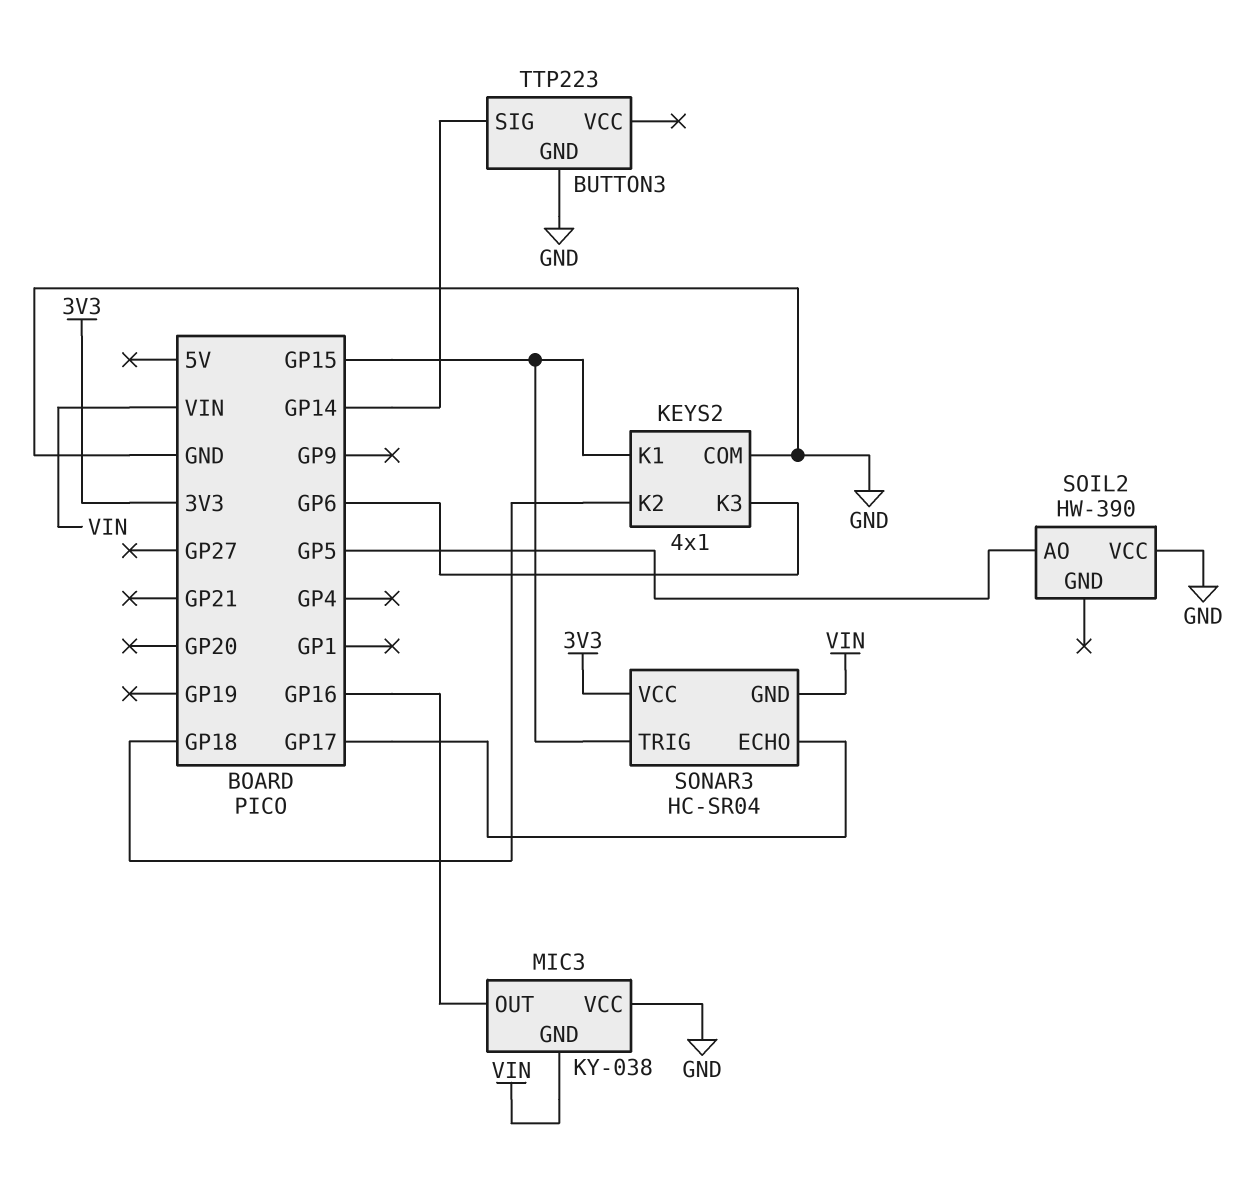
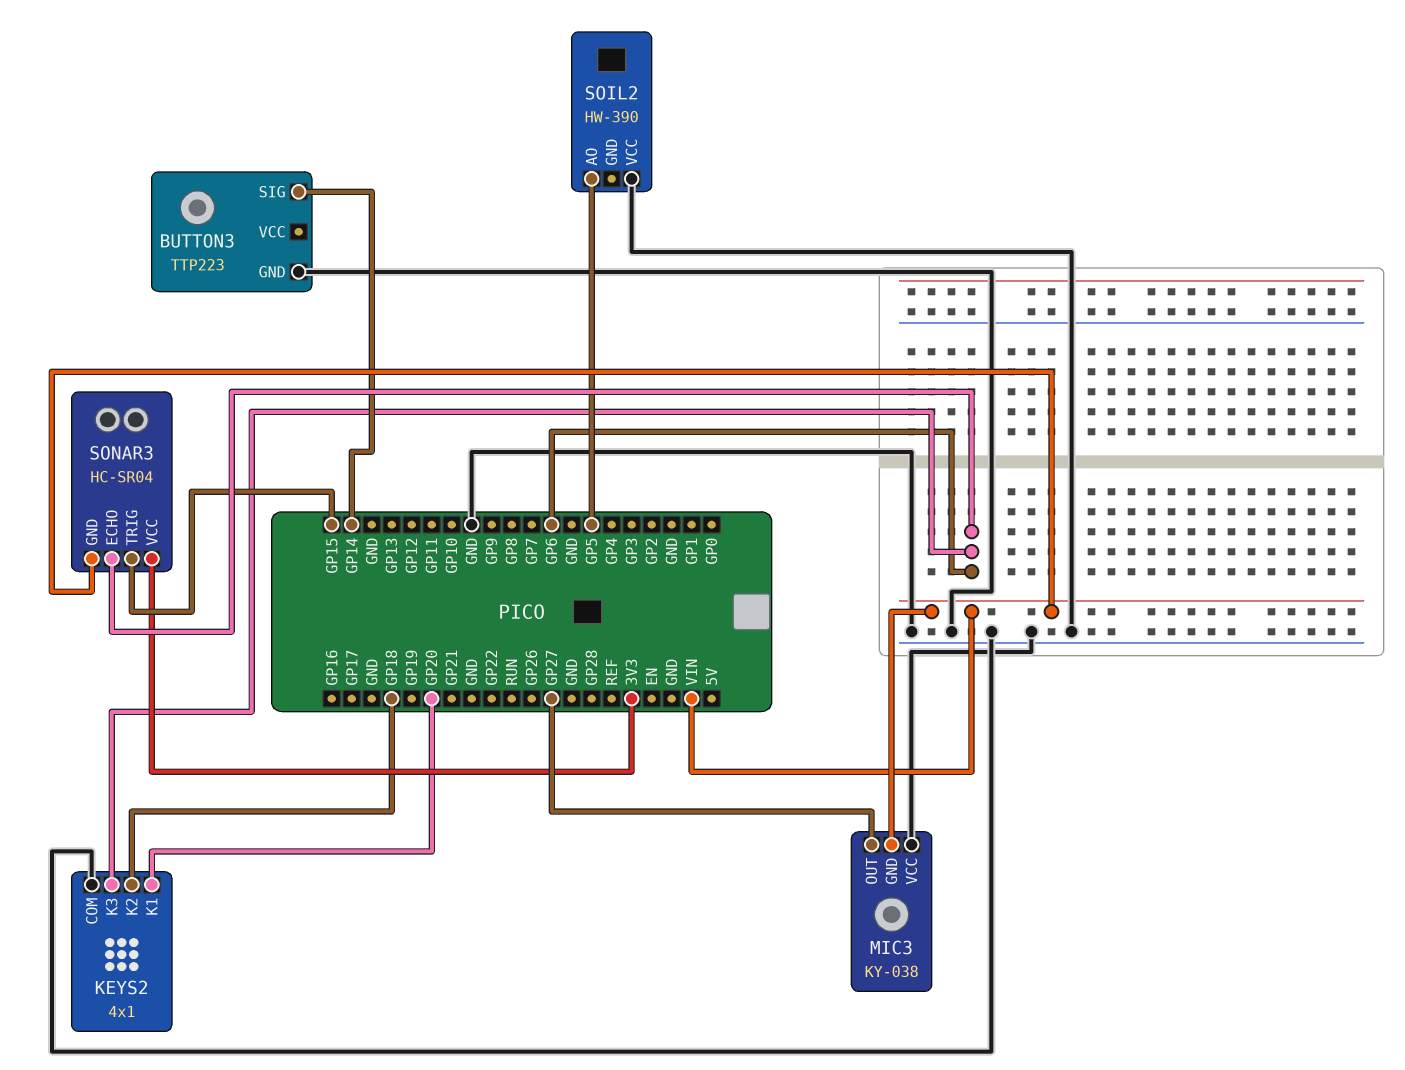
KEYS2 pin K1: GP15 -> GP20
MIC3 pin OUT: GP16 -> GP27
SONAR3 pin ECHO: GP17 -> GP6

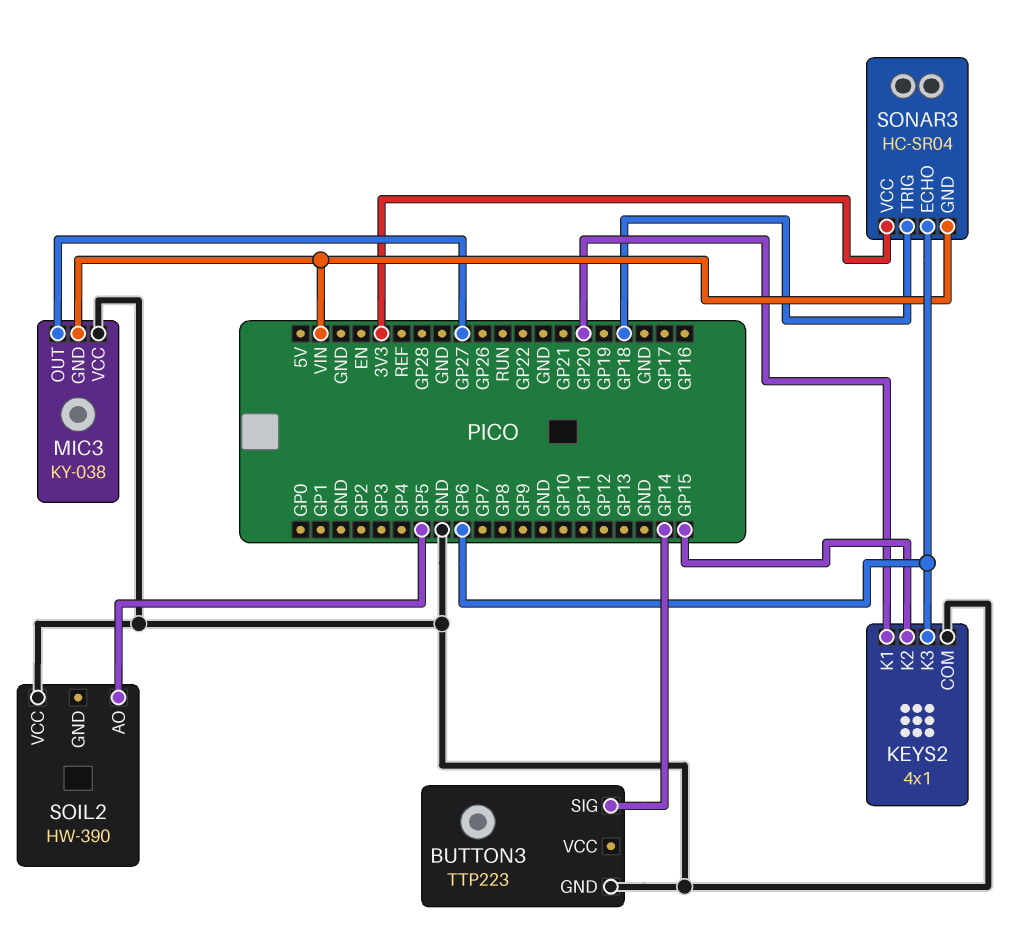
KEYS2 pin K2: GP18 -> GP15
SONAR3 pin TRIG: GP15 -> GP18

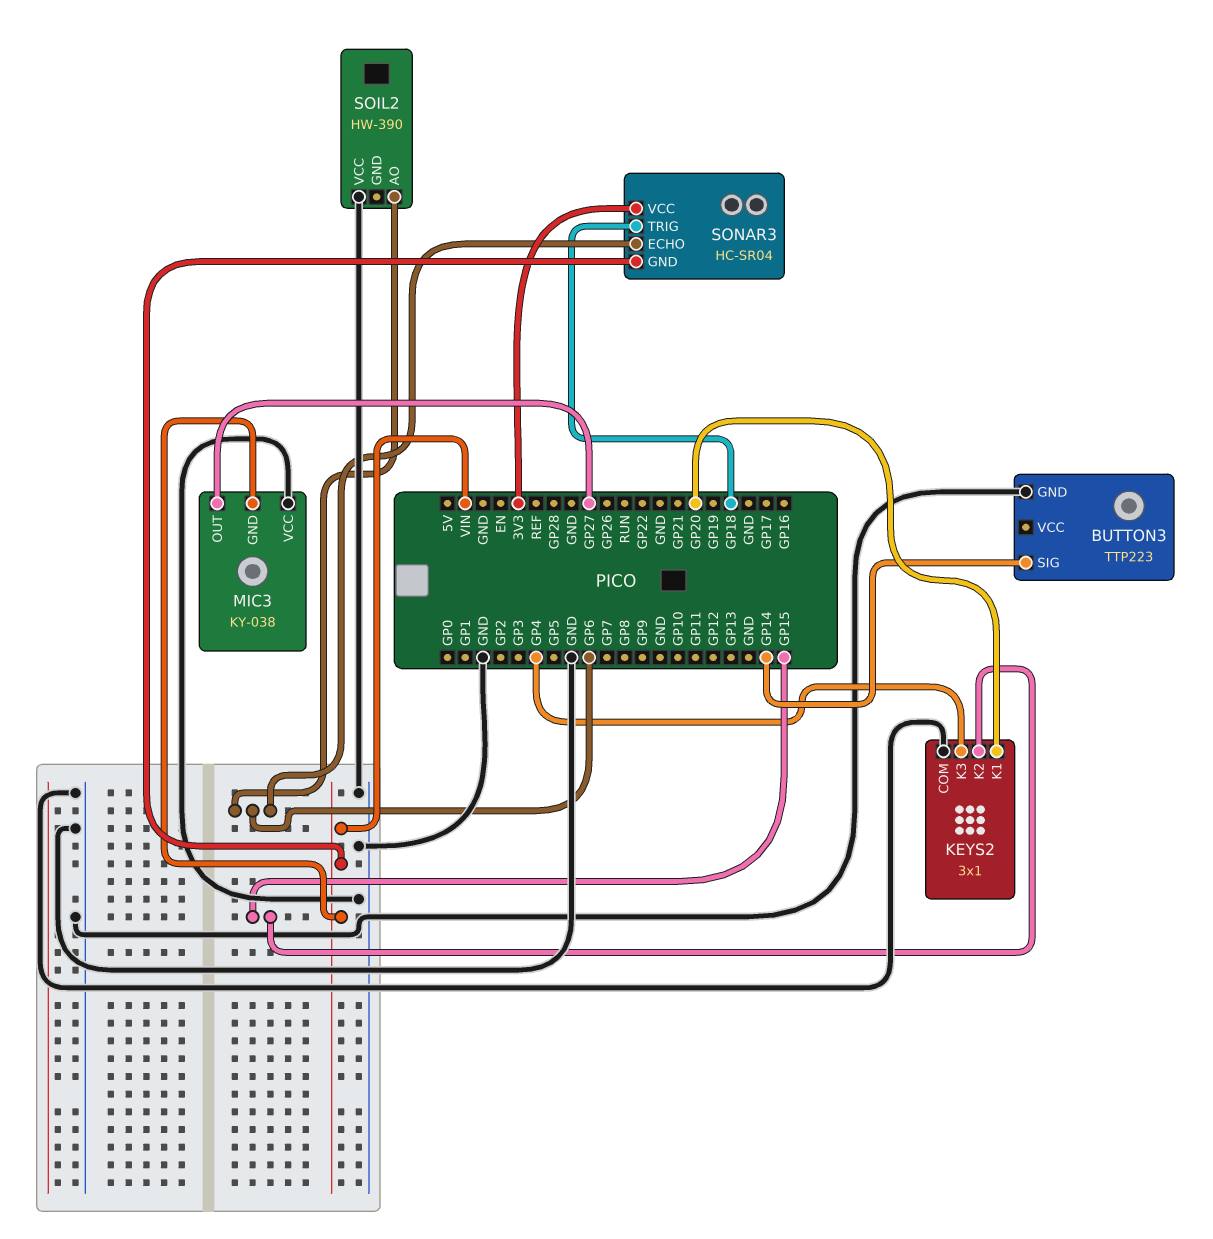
KEYS2: 4x1 -> 3x1
KEYS2 pin K3: GP6 -> GP4
SOIL2 pin AO: GP5 -> GP6

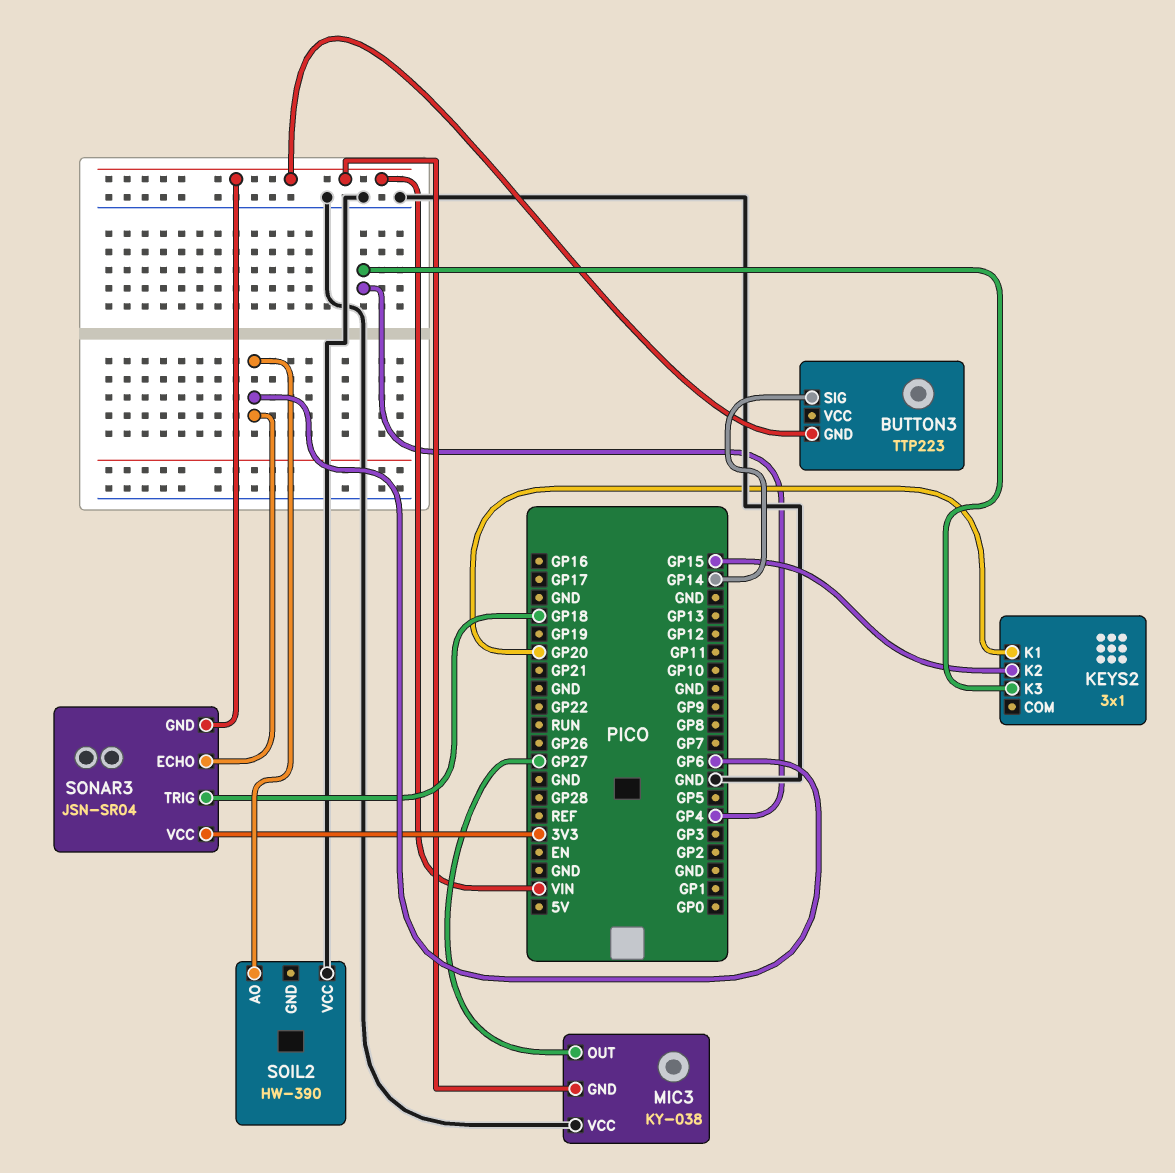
BUTTON3 pin GND: GND -> VIN
KEYS2 pin COM: GND -> none
SONAR3: HC-SR04 -> JSN-SR04

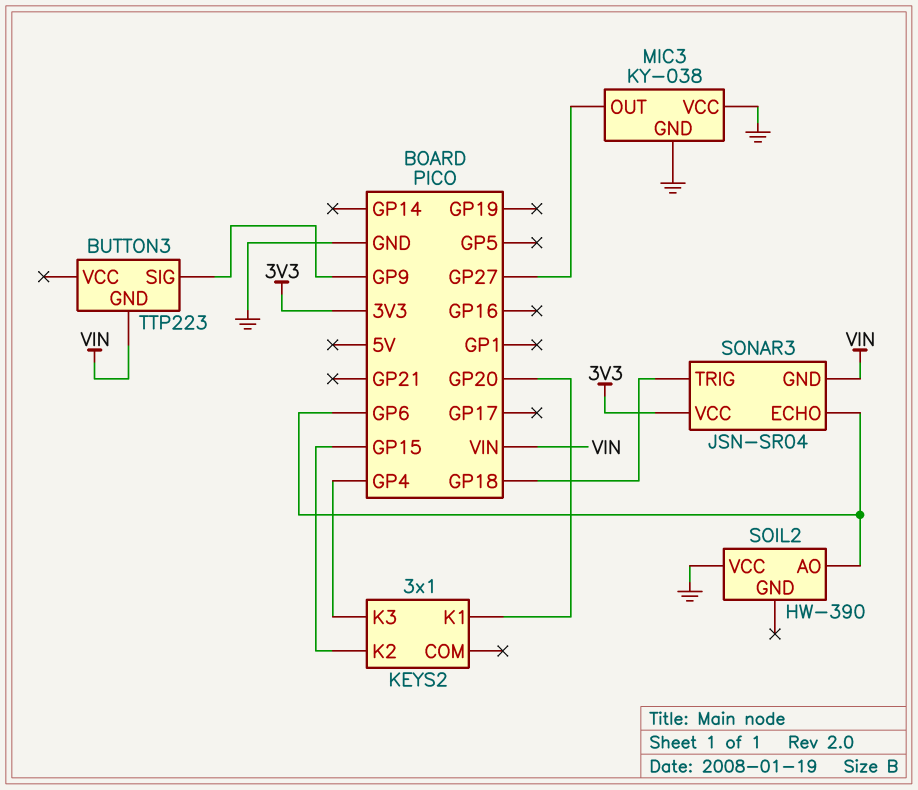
BUTTON3 pin SIG: GP14 -> GP9
MIC3 pin GND: VIN -> GND

